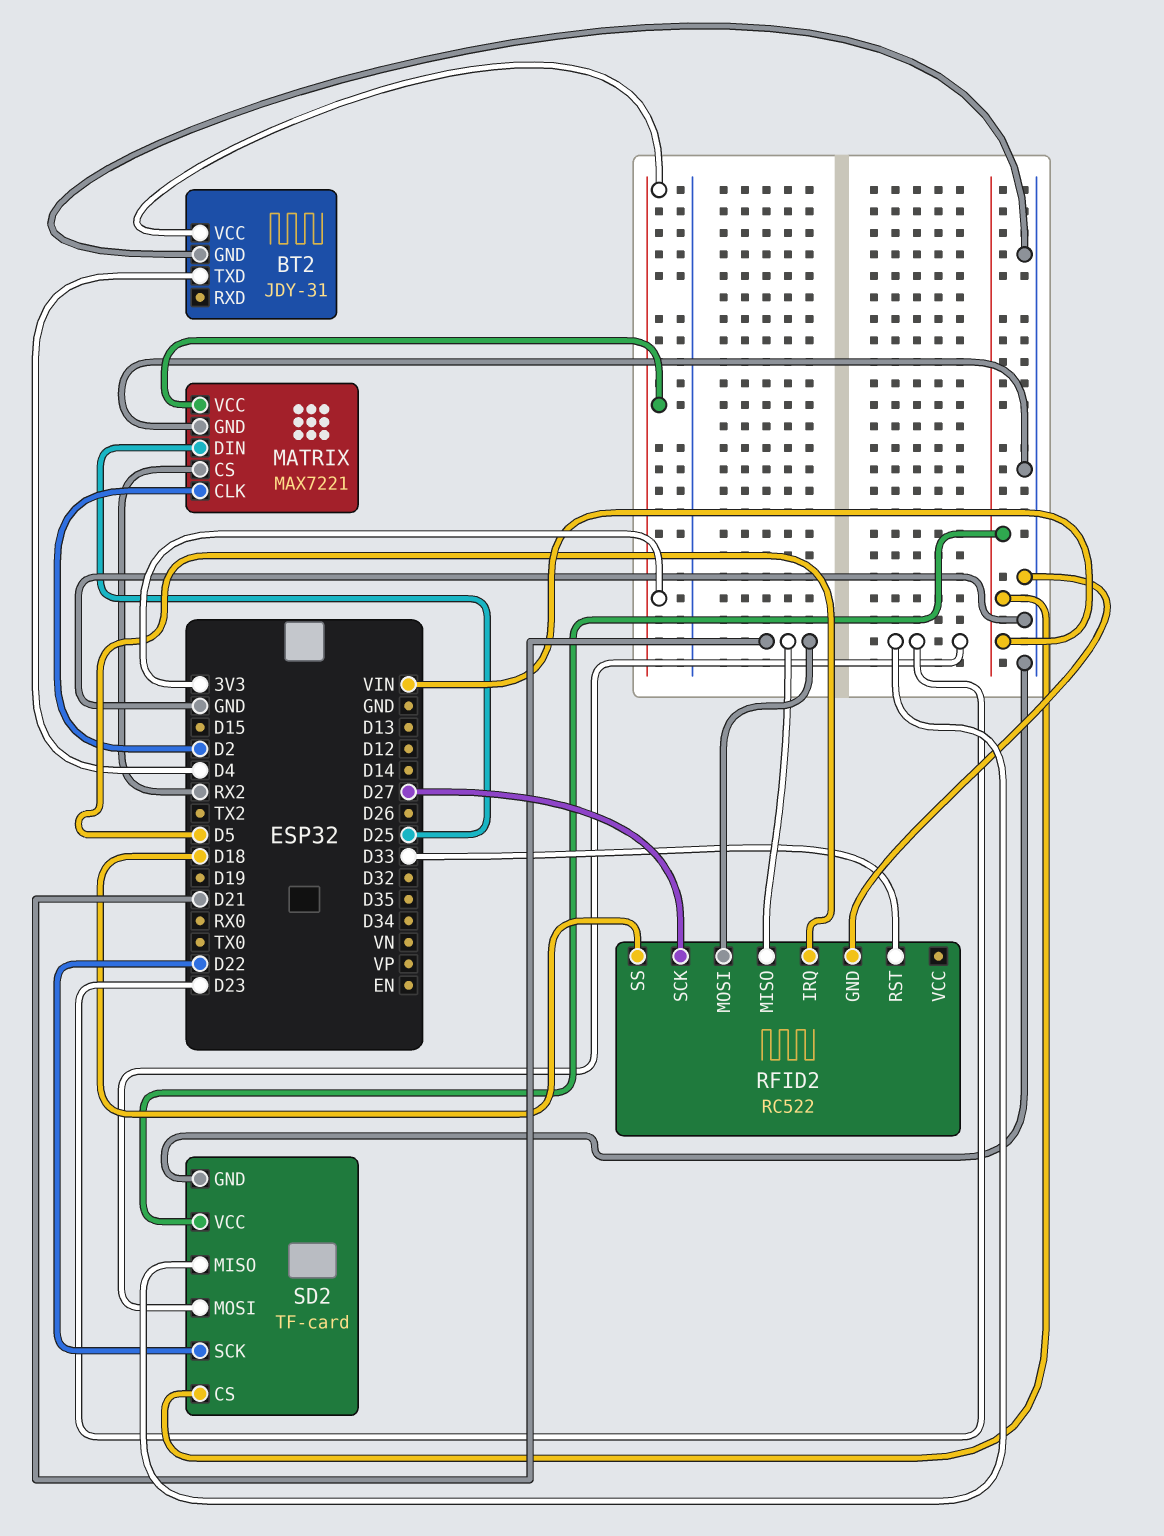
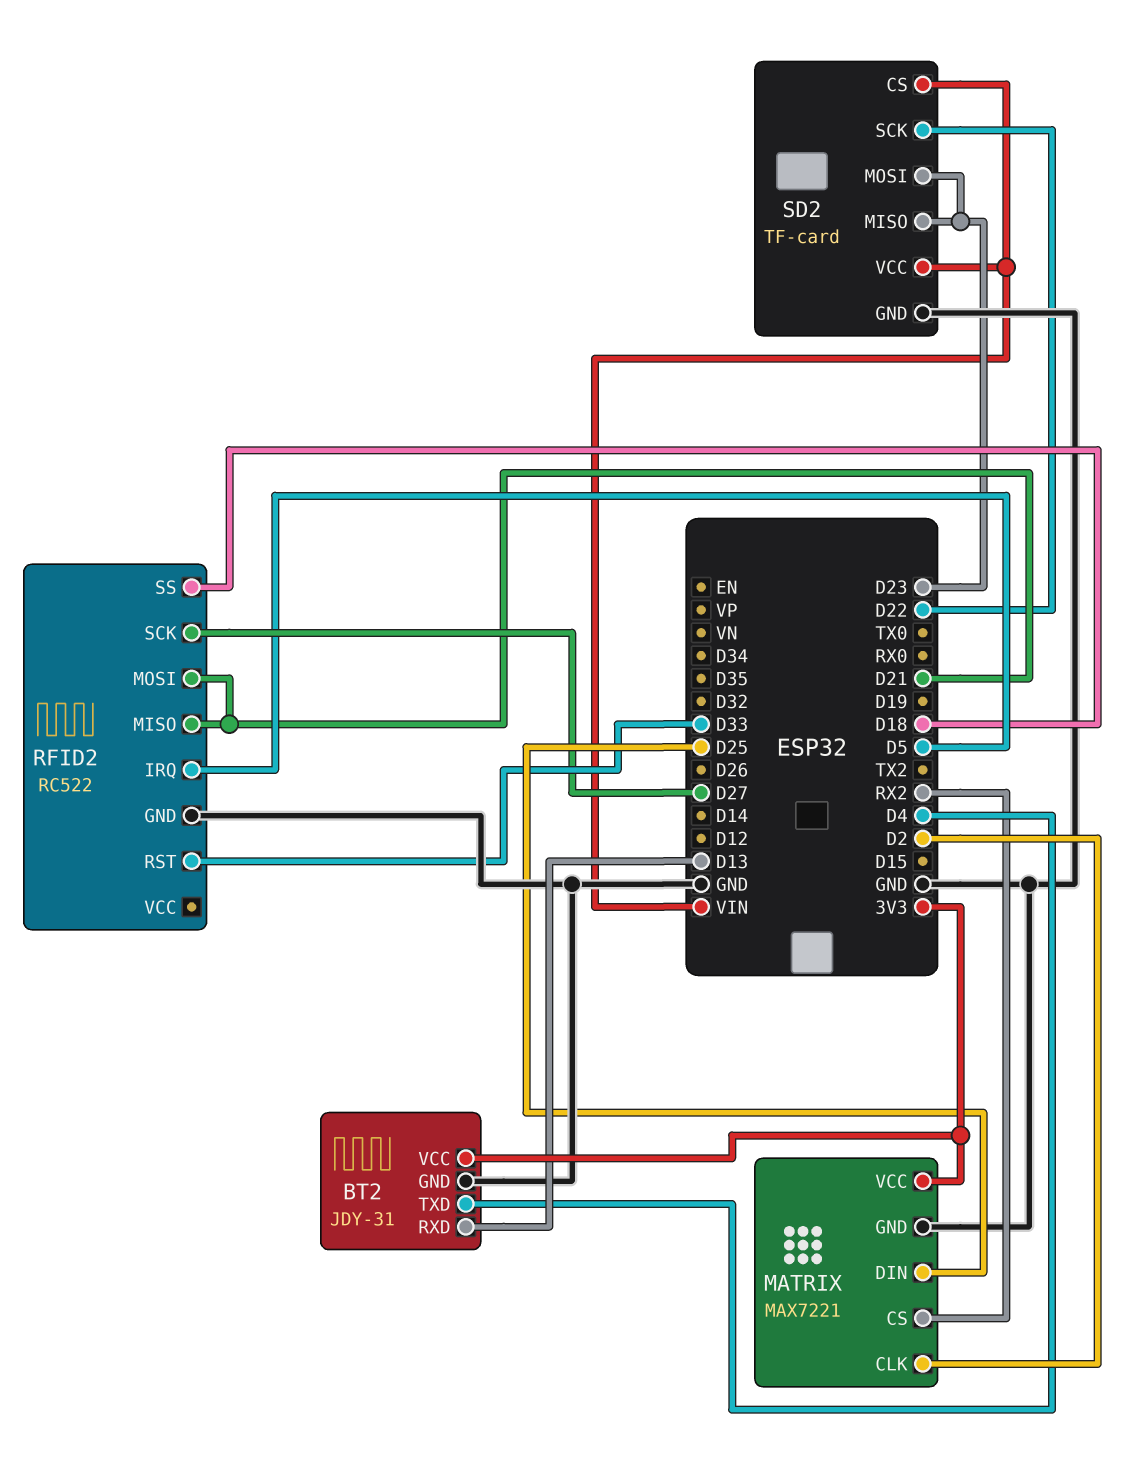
BT2 pin RXD: none -> D13

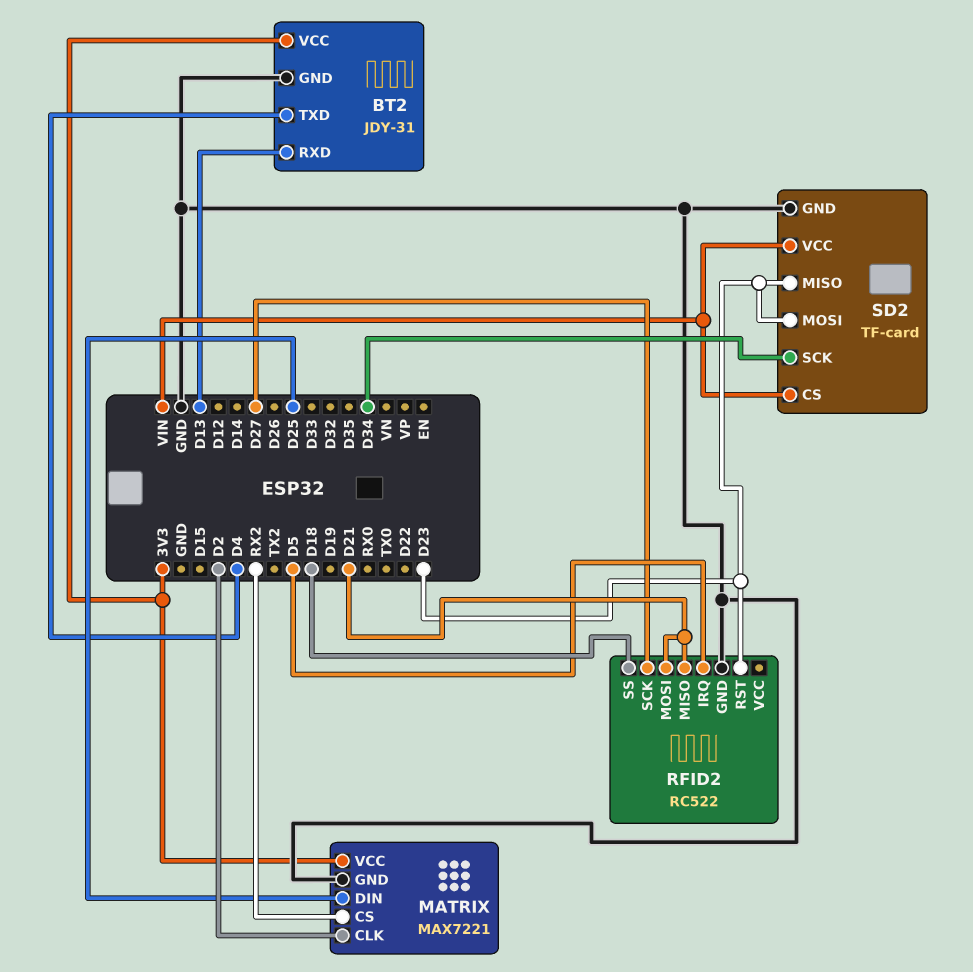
RFID2 pin RST: D33 -> D23
SD2 pin SCK: D22 -> D34

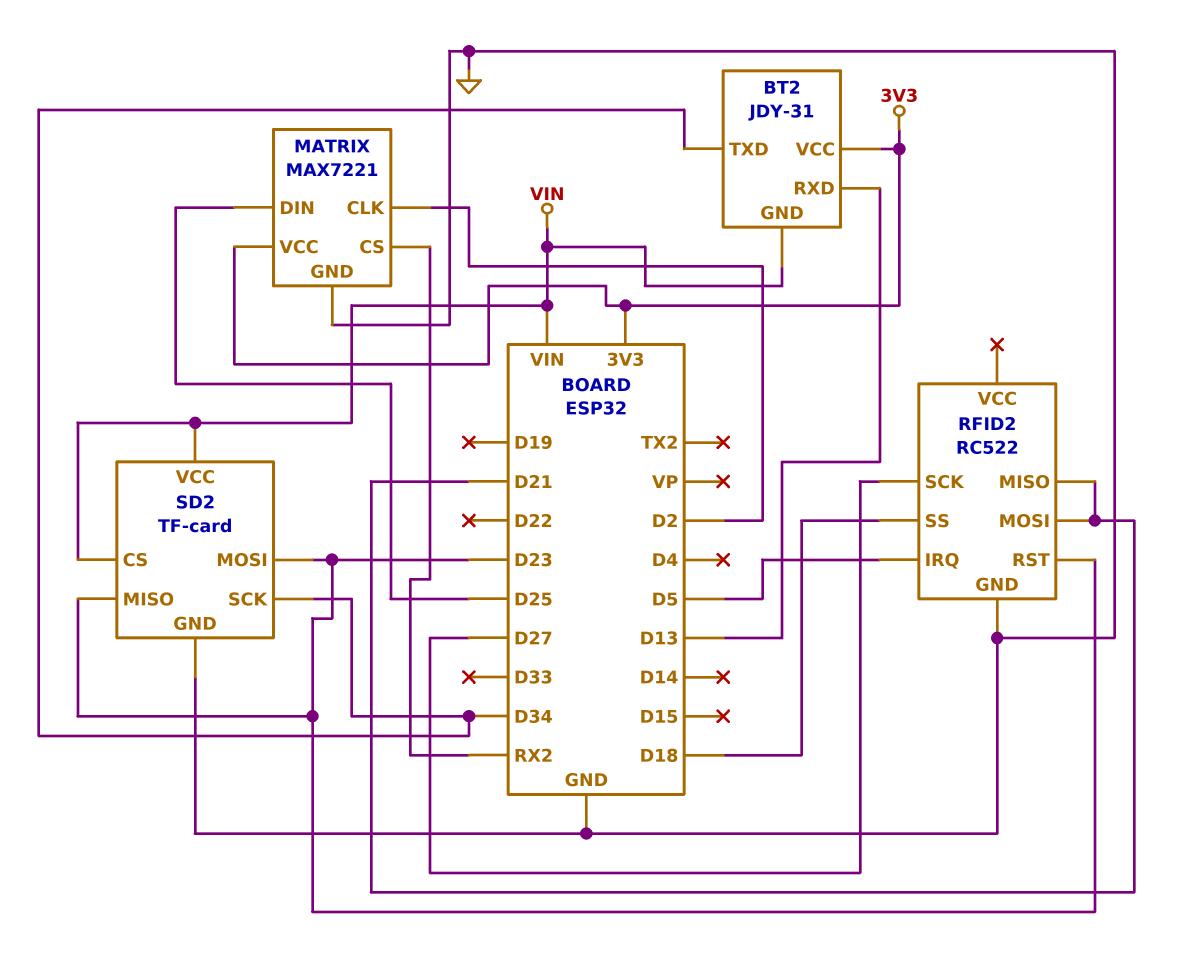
BT2 pin GND: GND -> VIN
BT2 pin TXD: D4 -> D34

